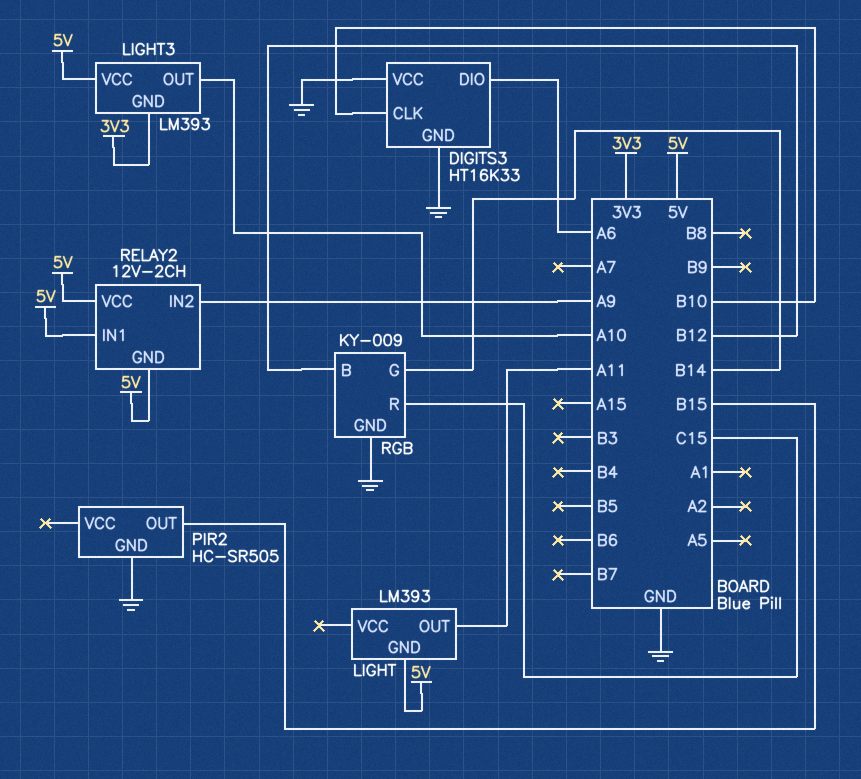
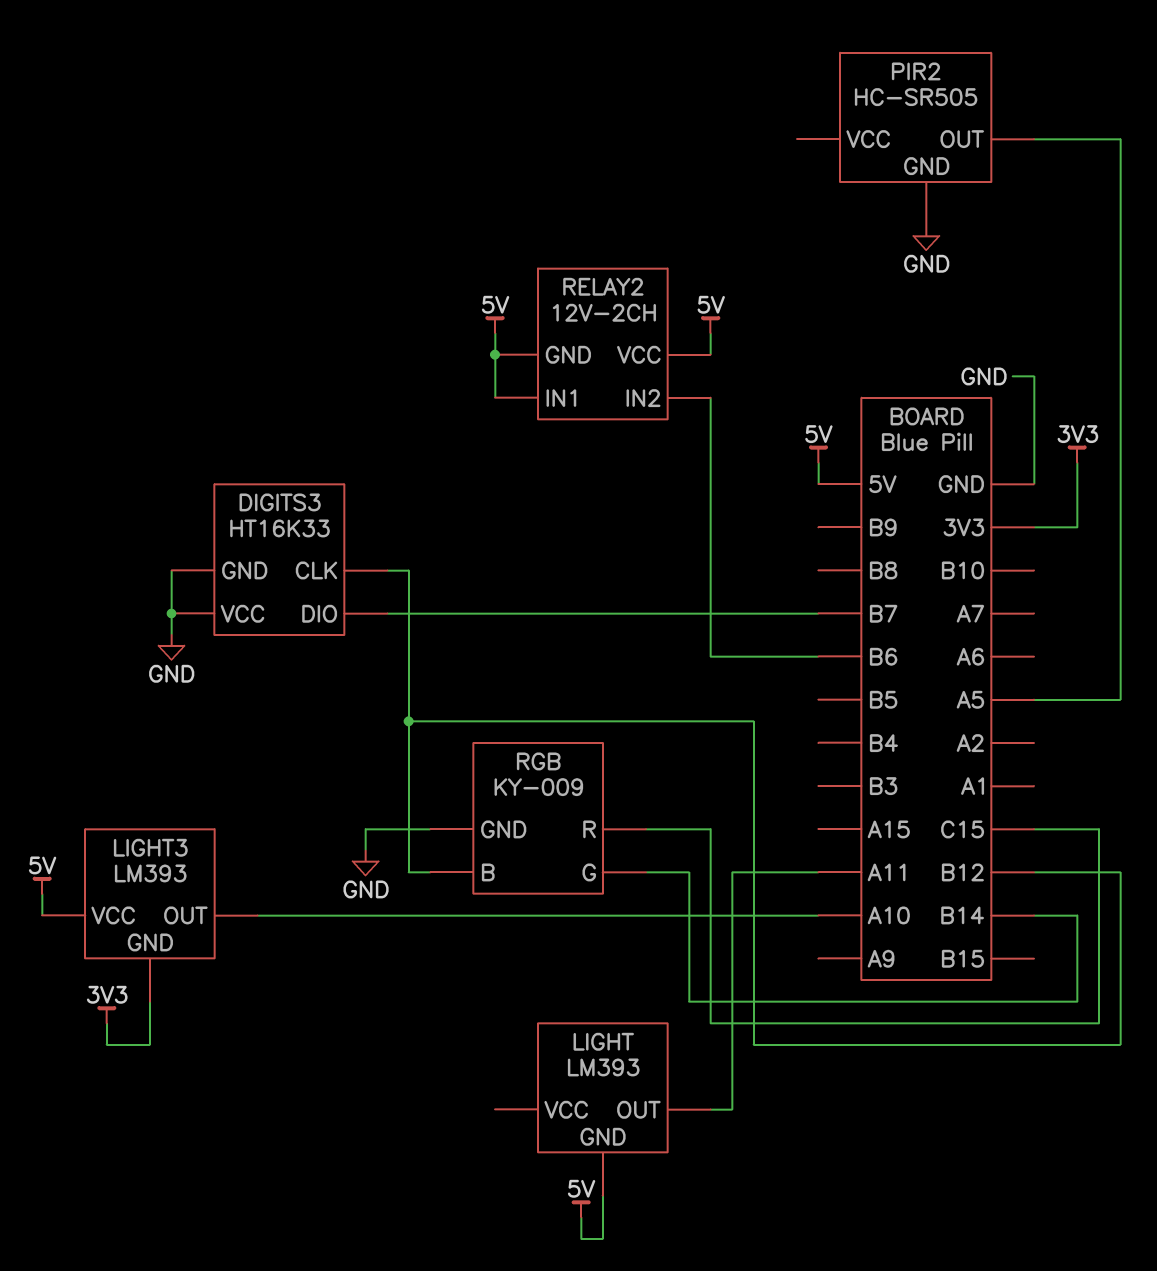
DIGITS3 pin CLK: B10 -> B12
DIGITS3 pin DIO: A6 -> B7
PIR2 pin OUT: B15 -> A5
RELAY2 pin IN2: A9 -> B6

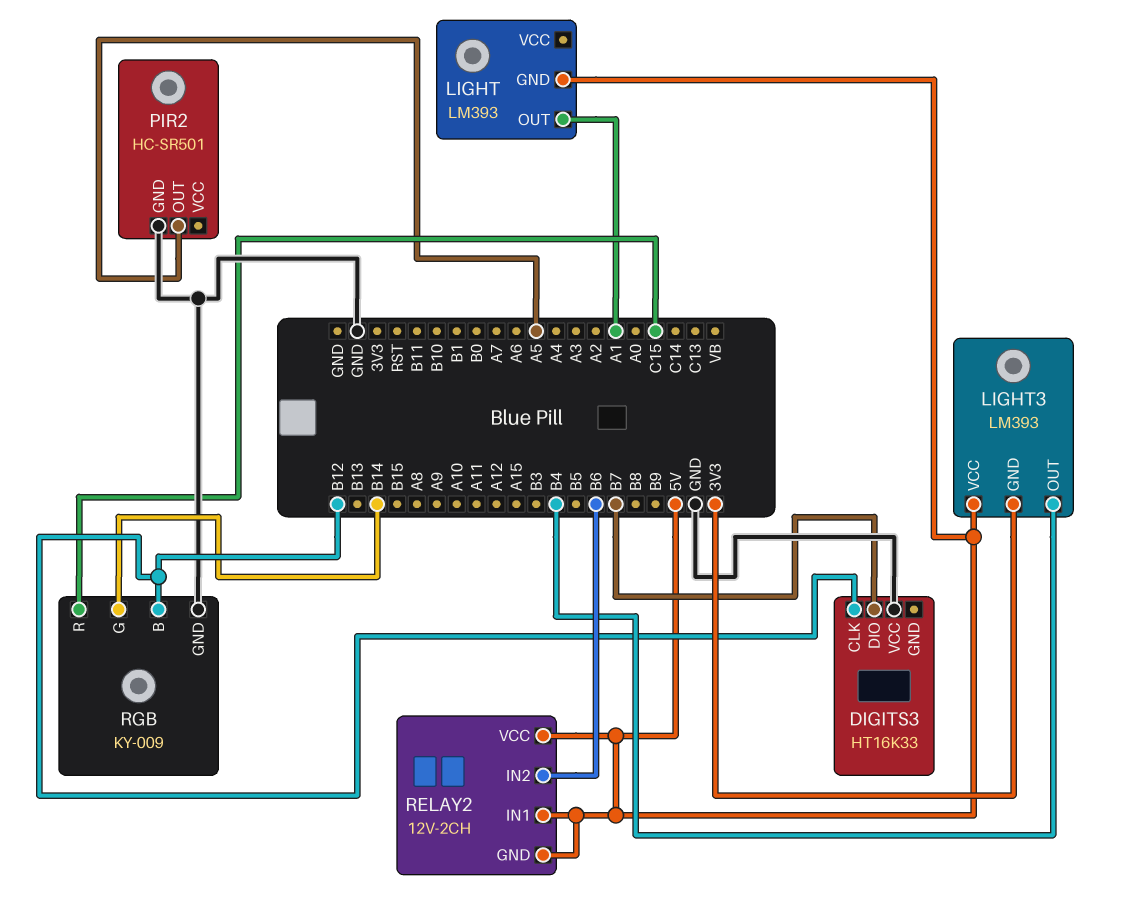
DIGITS3 pin GND: GND -> none
LIGHT pin OUT: A11 -> A1
LIGHT3 pin OUT: A10 -> B4
PIR2: HC-SR505 -> HC-SR501

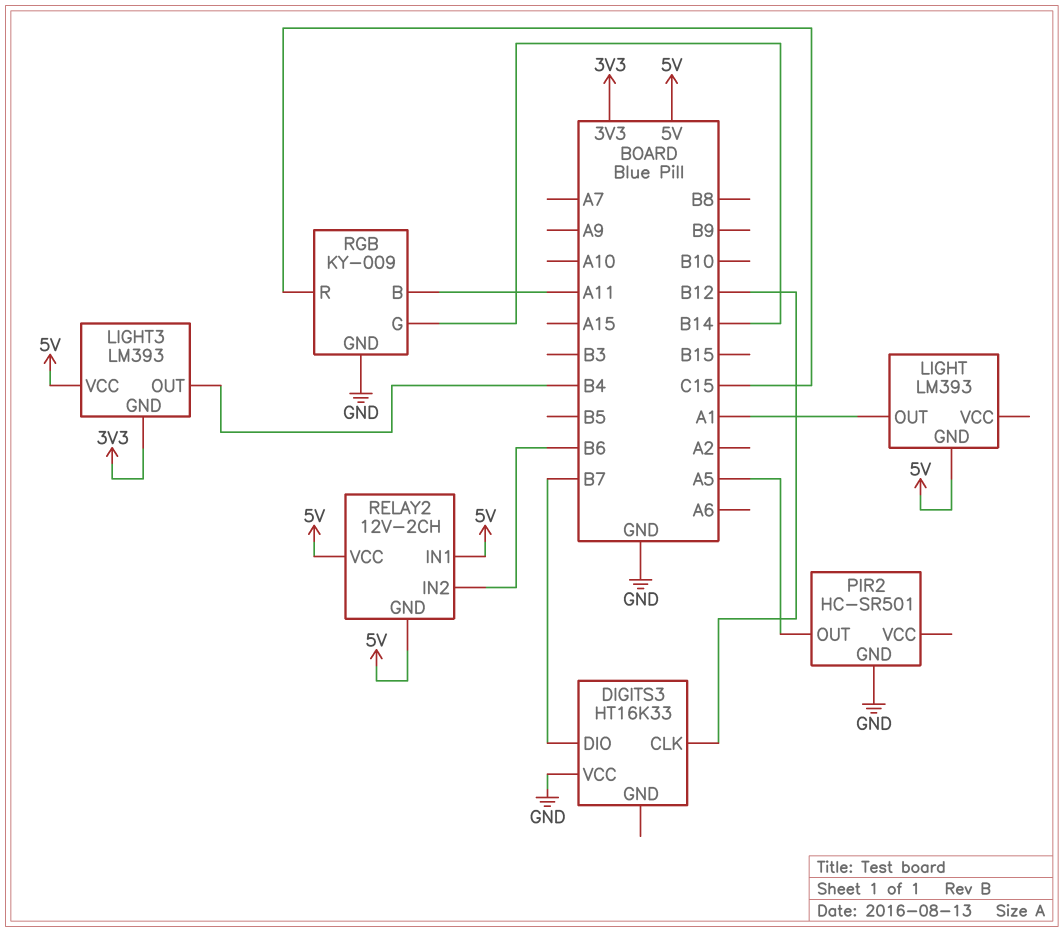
RGB pin B: B12 -> A11

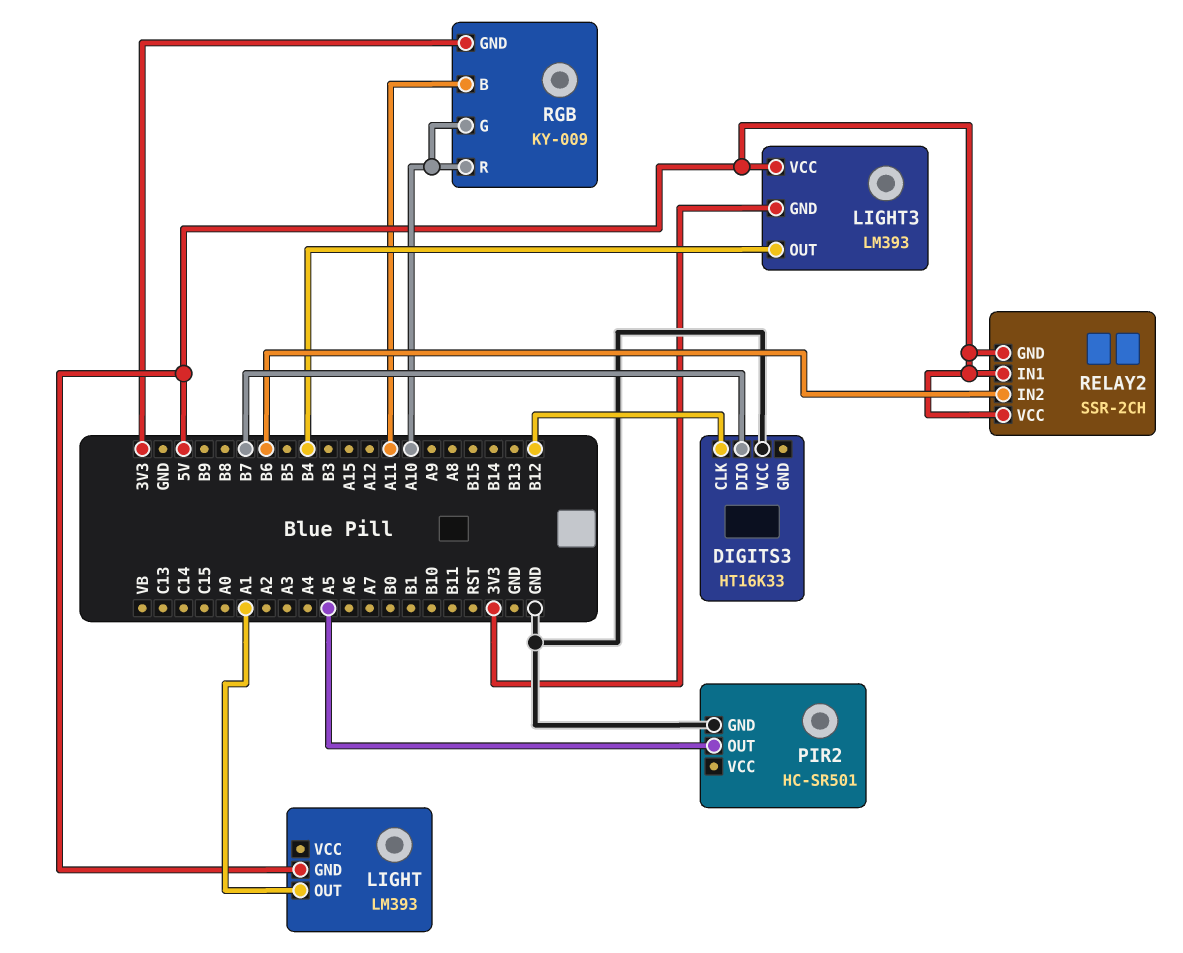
RELAY2: 12V-2CH -> SSR-2CH
RGB pin G: B14 -> A10
RGB pin GND: GND -> 3V3
RGB pin R: C15 -> A10

